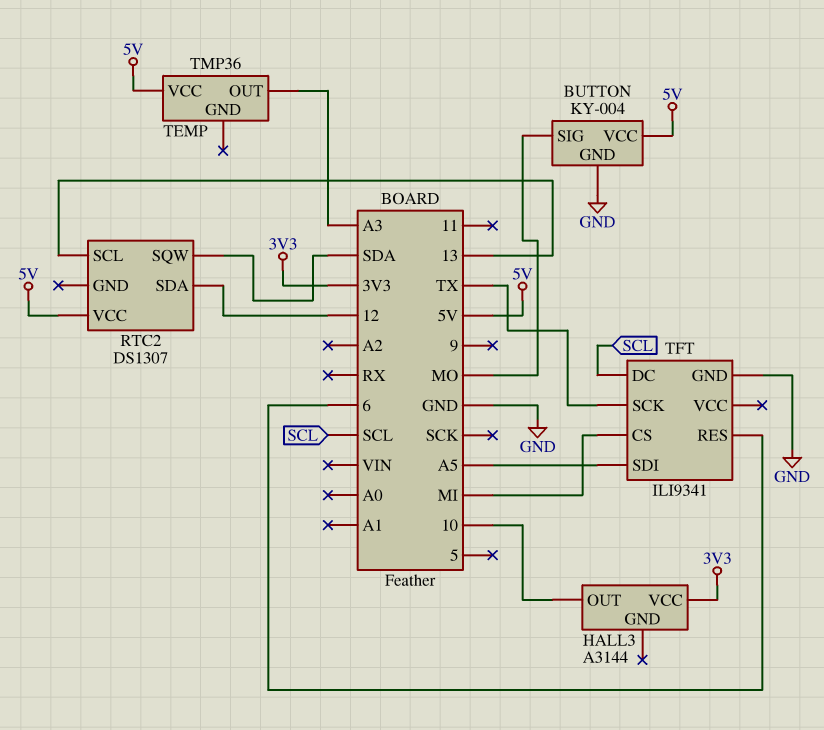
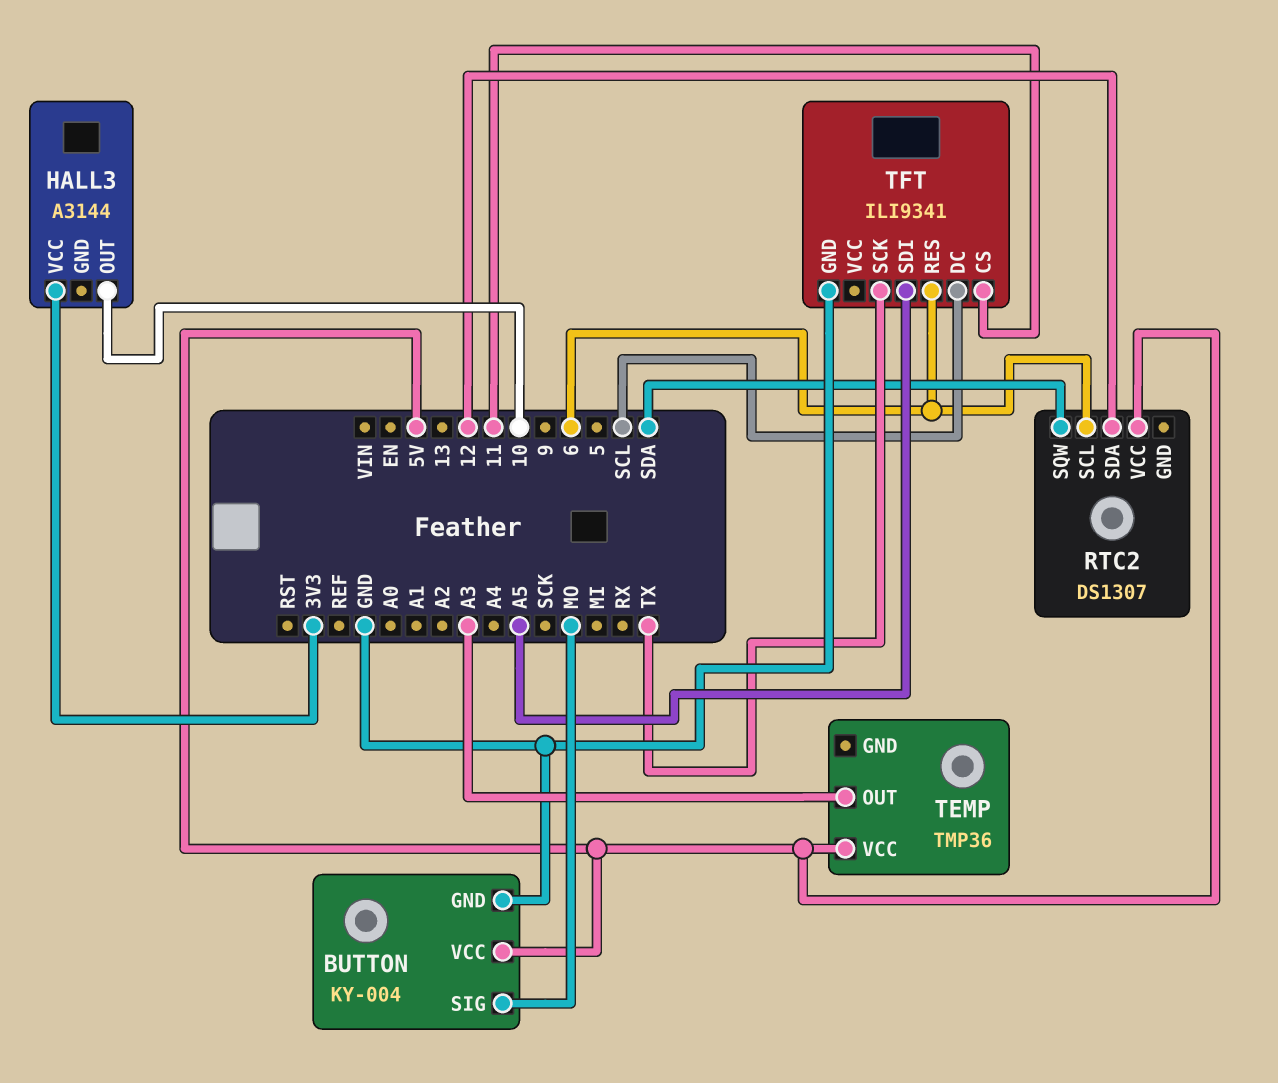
RTC2 pin SCL: 13 -> 6
TFT pin CS: MI -> 11

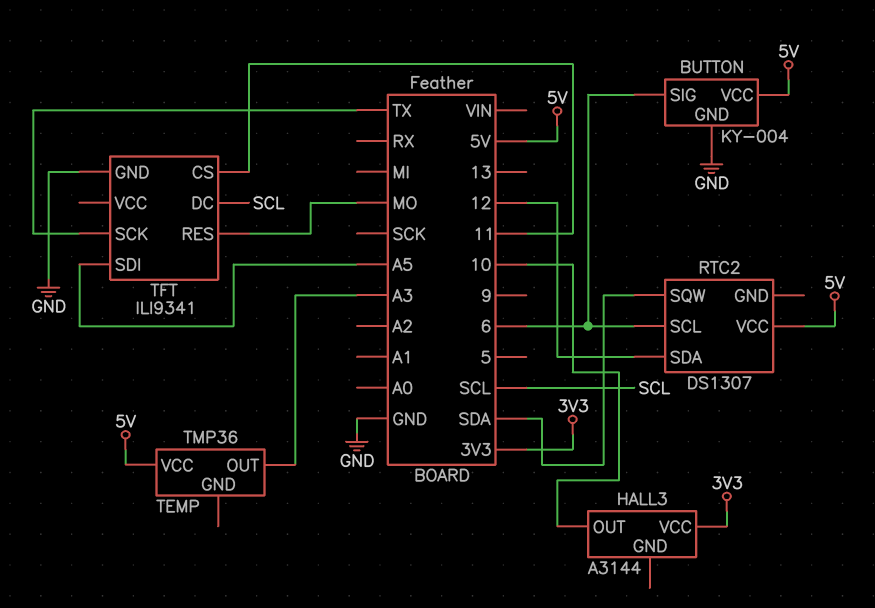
BUTTON pin SIG: MO -> 6
TFT pin RES: 6 -> MO

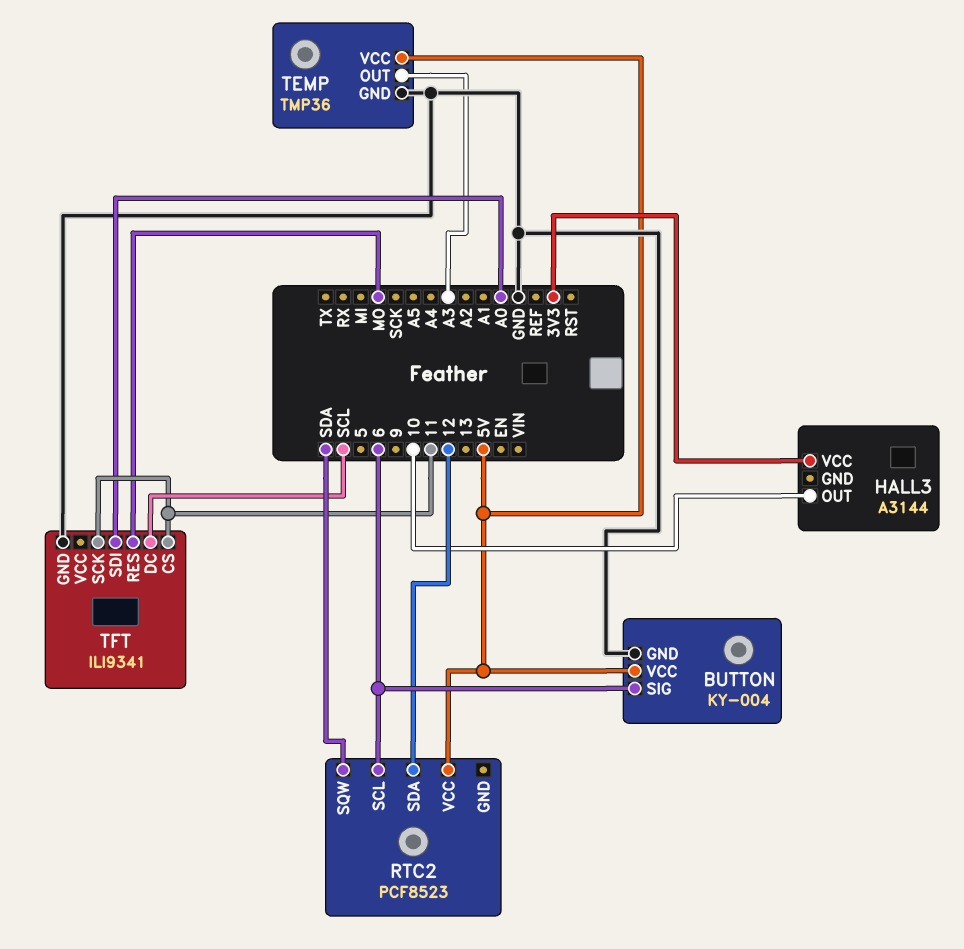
RTC2: DS1307 -> PCF8523
TEMP pin GND: none -> GND
TFT pin SCK: TX -> 11
TFT pin SDI: A5 -> A0

